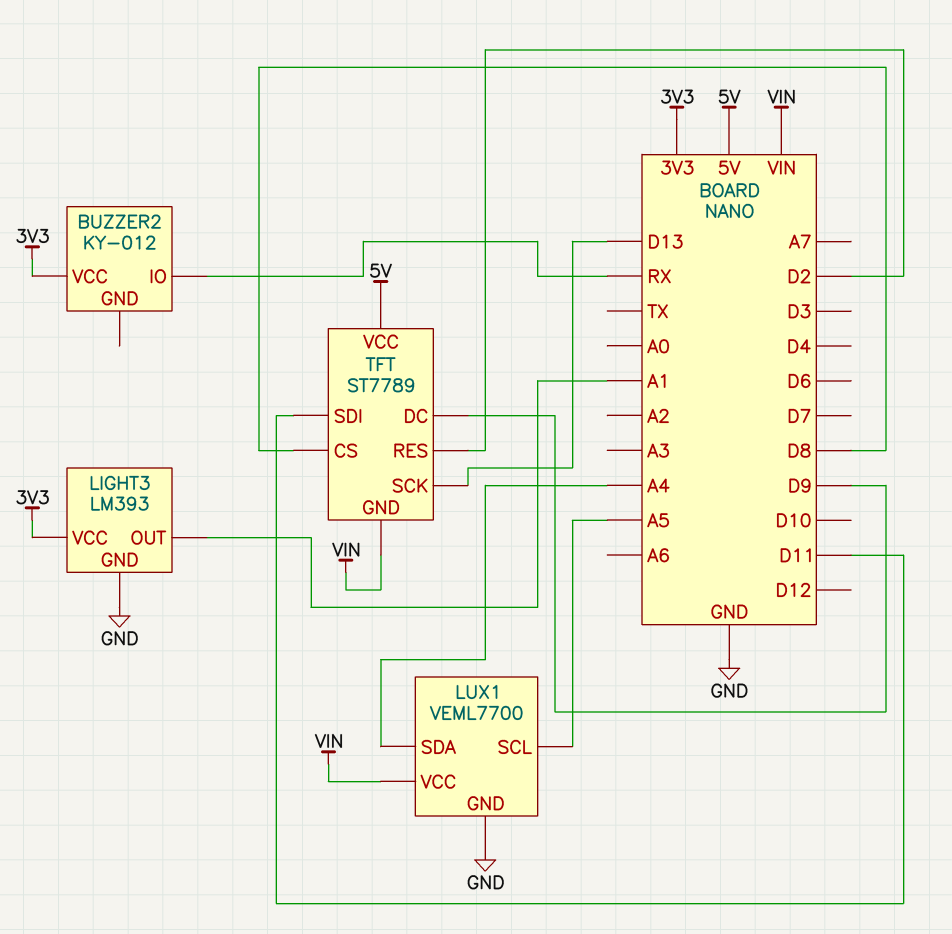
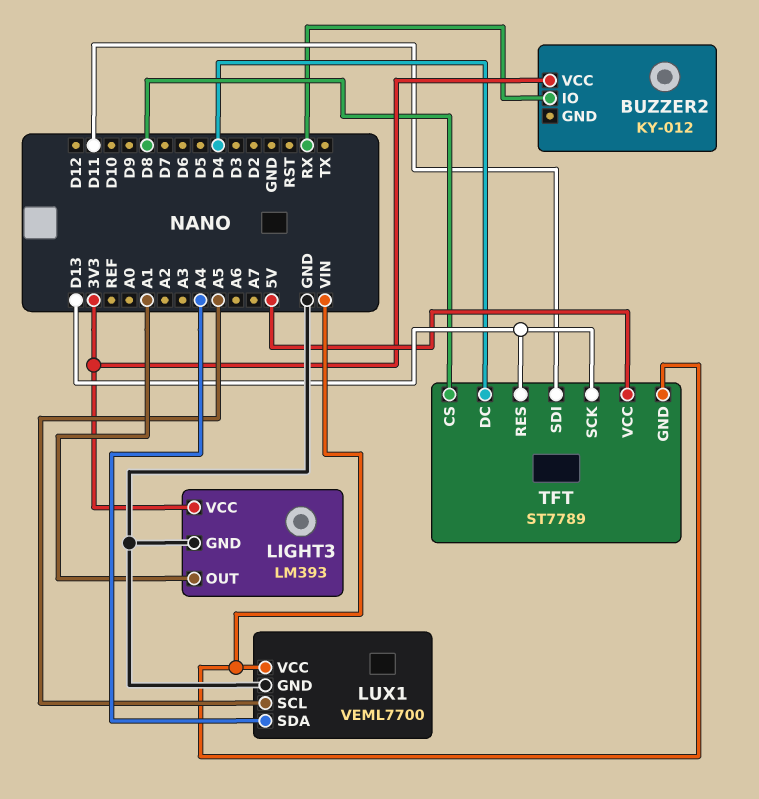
TFT pin DC: D9 -> D4
TFT pin RES: D2 -> D13

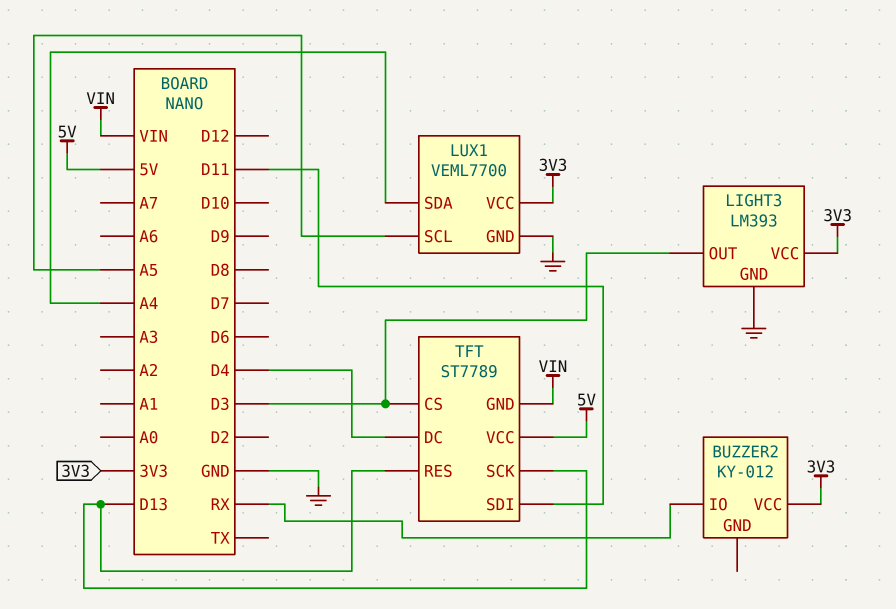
LIGHT3 pin OUT: A1 -> D3
LUX1 pin VCC: VIN -> 3V3
TFT pin CS: D8 -> D3

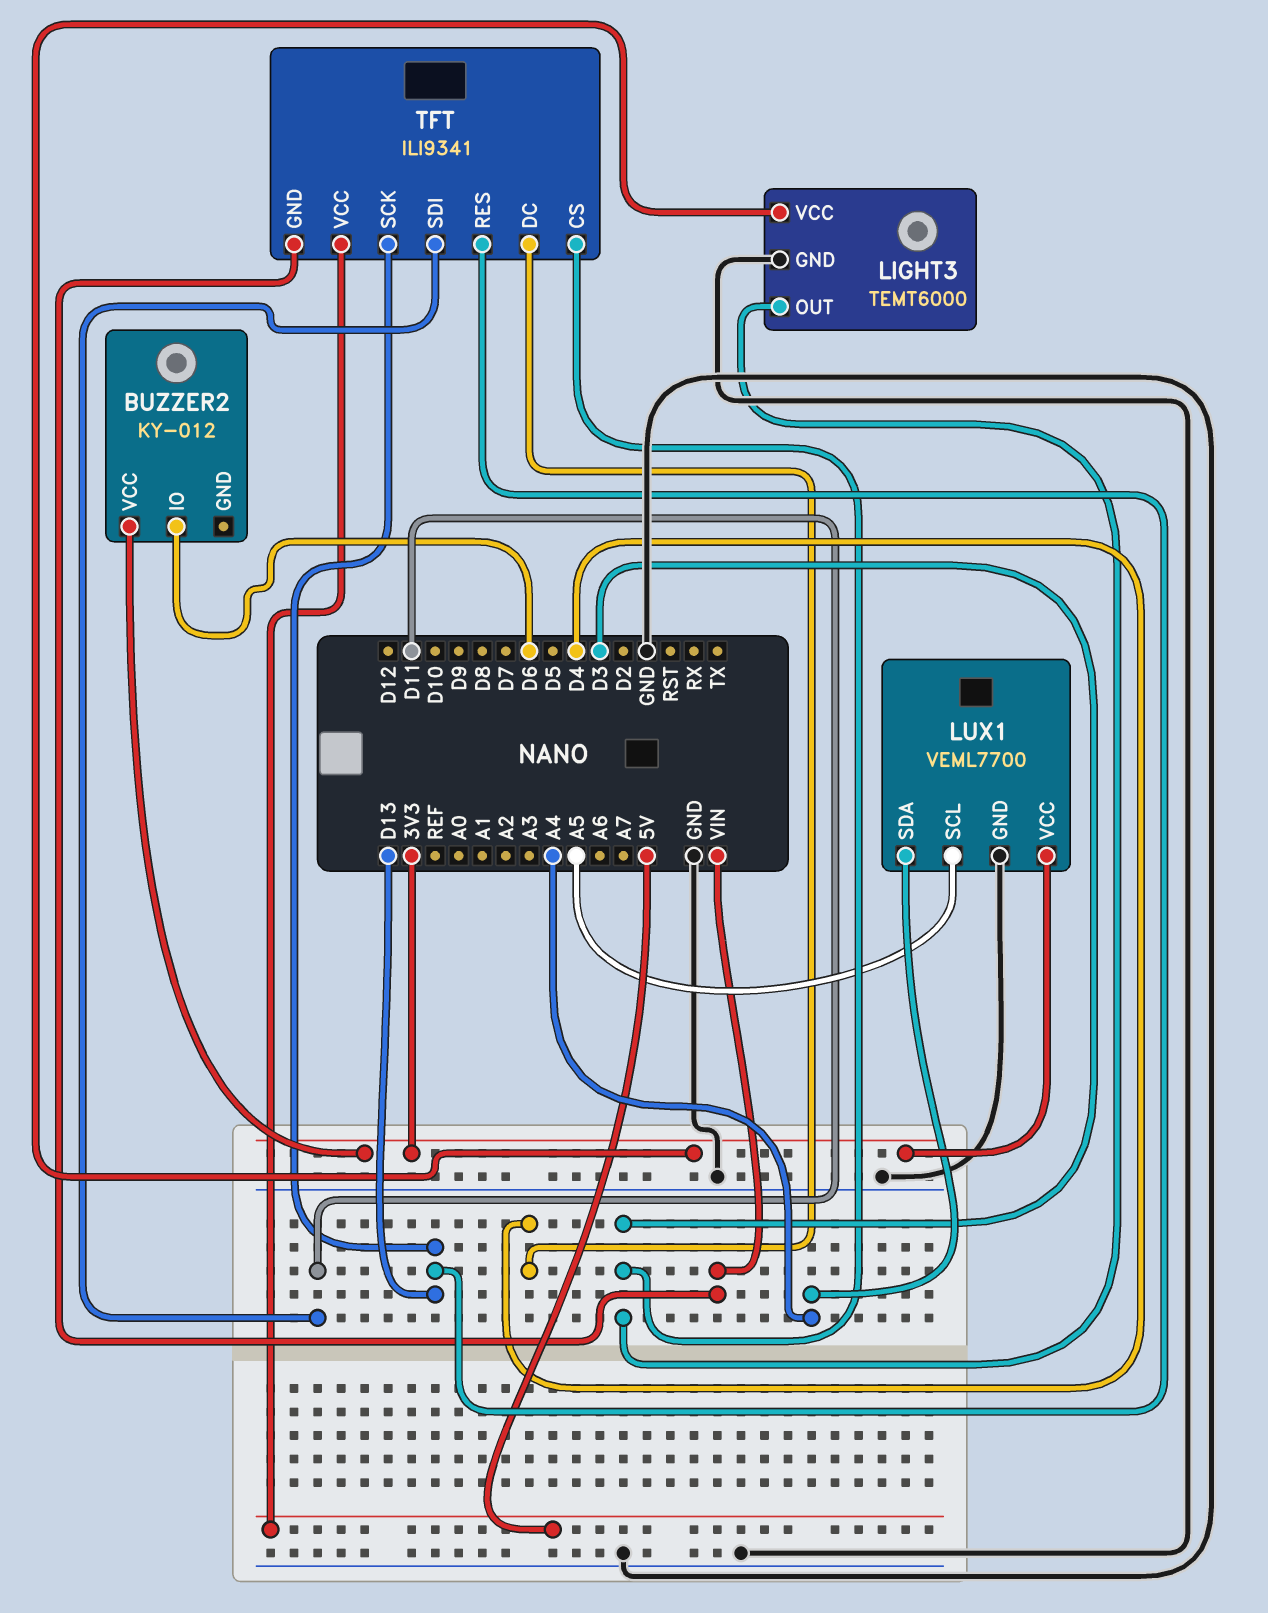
BUZZER2 pin IO: RX -> D6
LIGHT3: LM393 -> TEMT6000
TFT: ST7789 -> ILI9341

